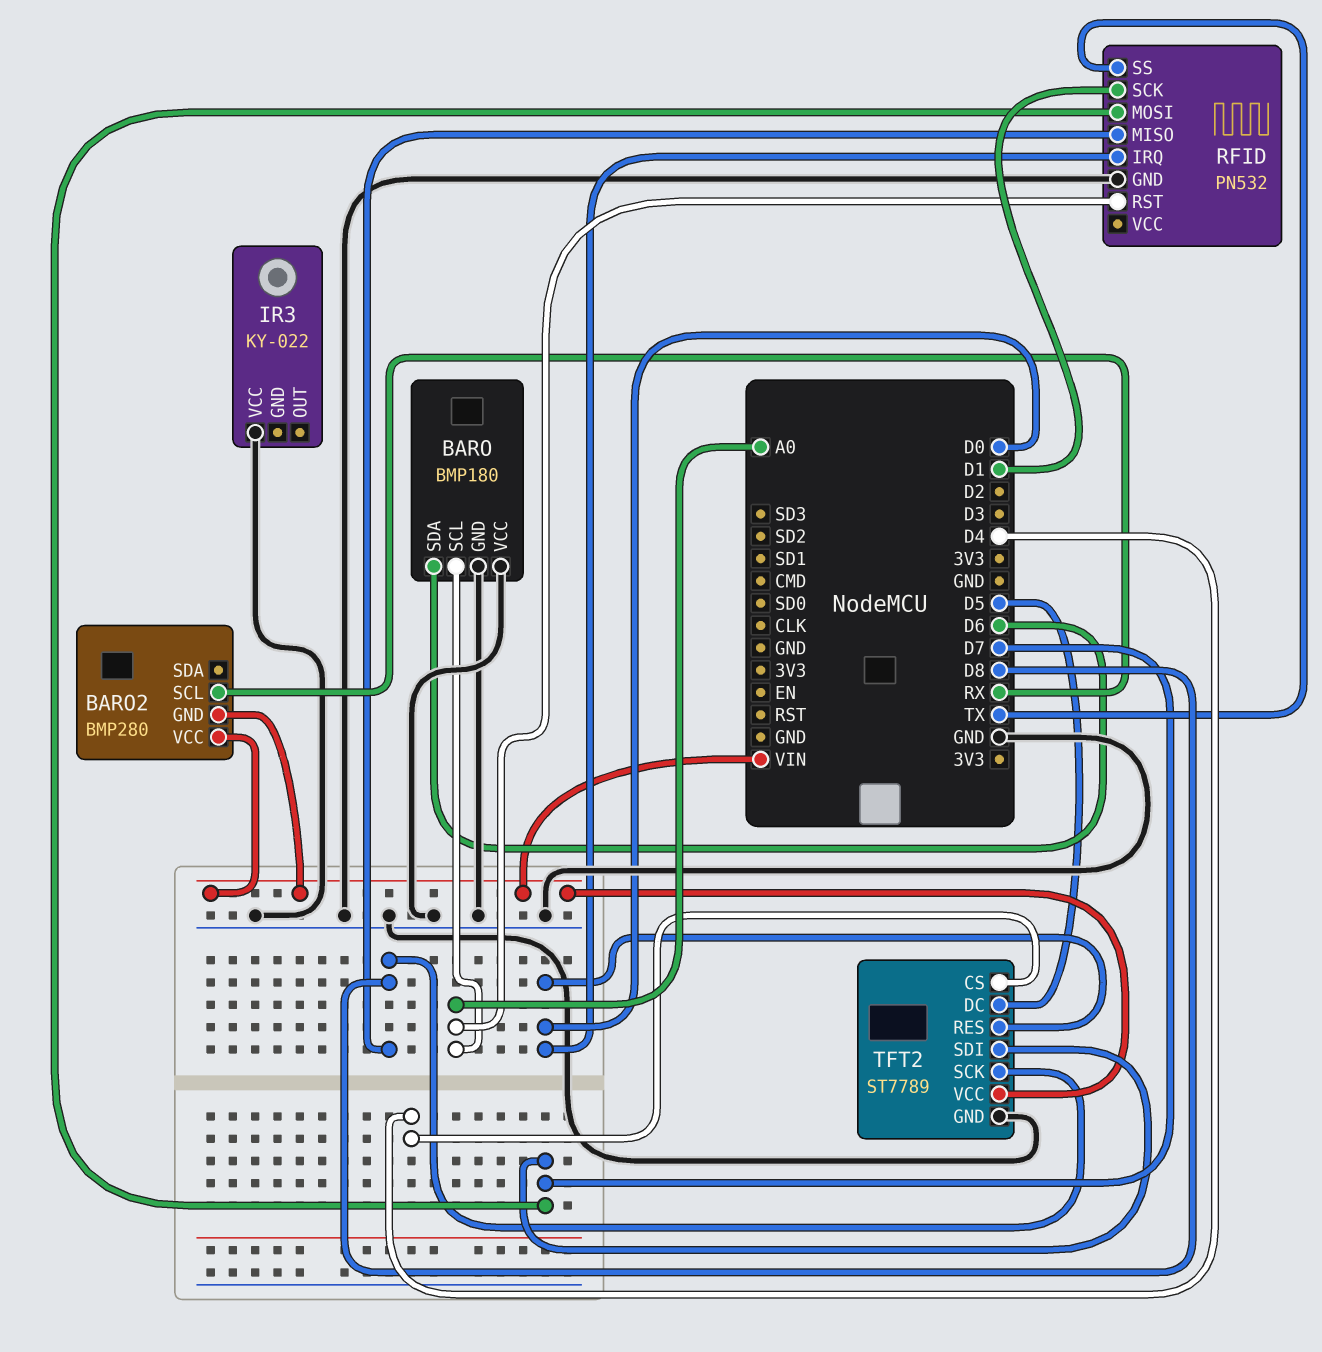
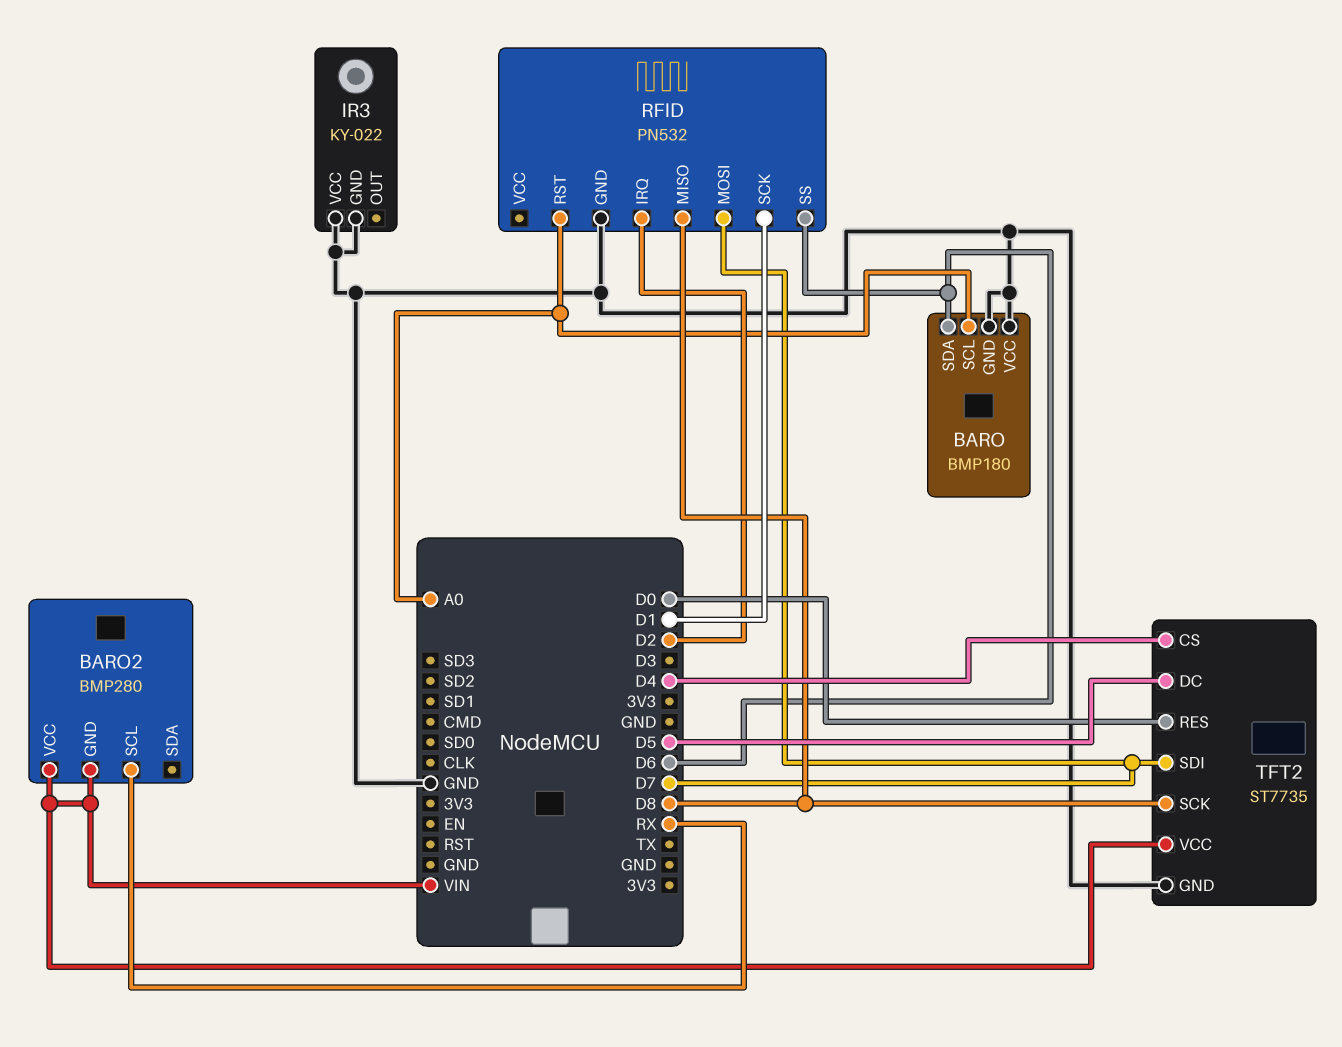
IR3 pin GND: none -> GND
RFID pin IRQ: D0 -> D2
RFID pin SS: TX -> D6
TFT2: ST7789 -> ST7735

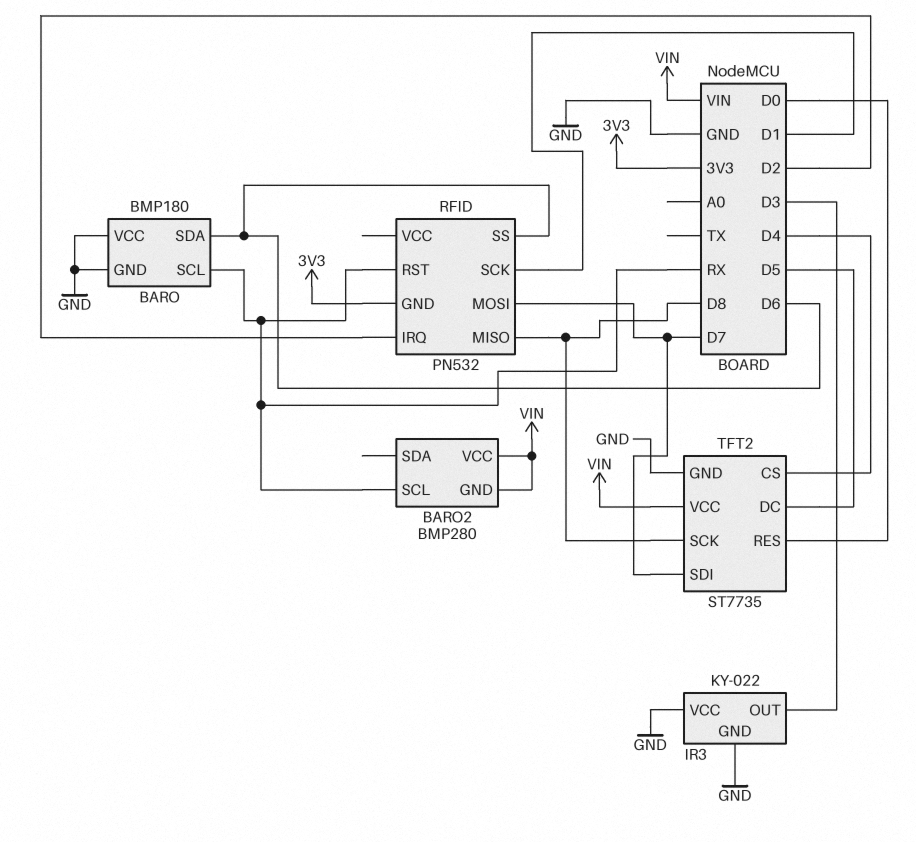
BARO pin SCL: A0 -> RX
IR3 pin OUT: none -> D3
RFID pin GND: GND -> 3V3
RFID pin RST: A0 -> RX

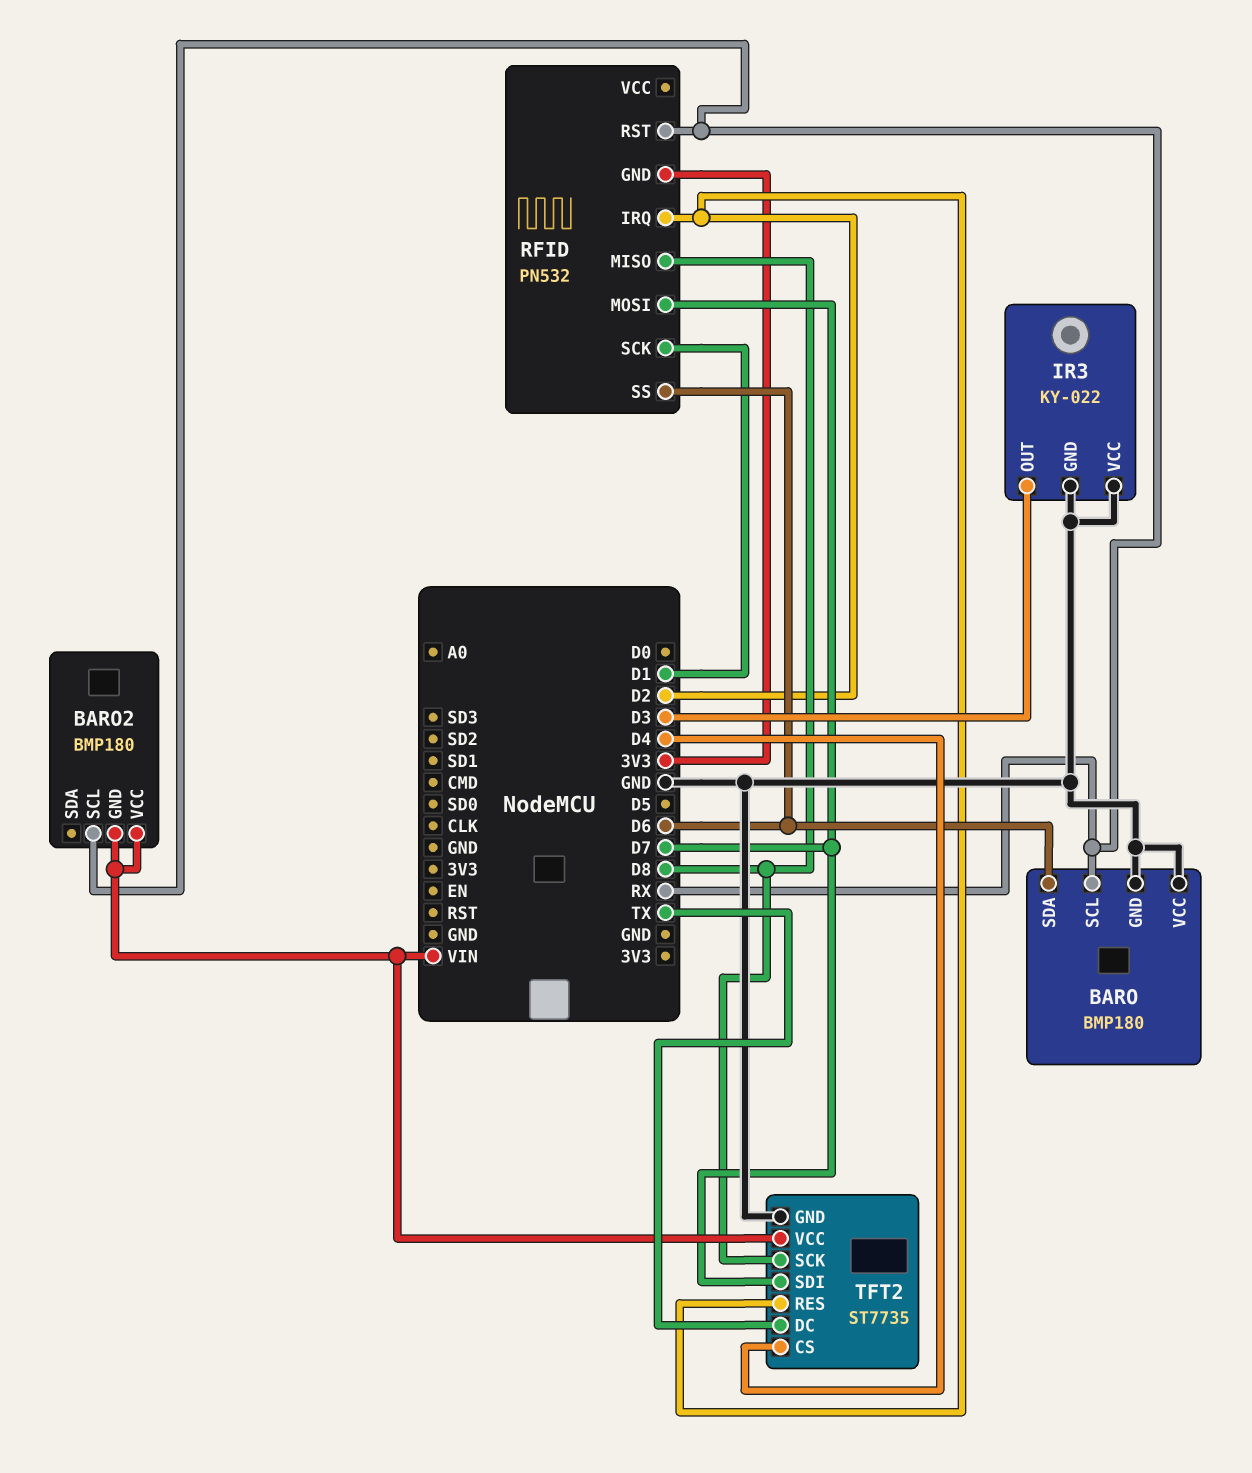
BARO2: BMP280 -> BMP180
TFT2 pin DC: D5 -> TX
TFT2 pin RES: D0 -> D2

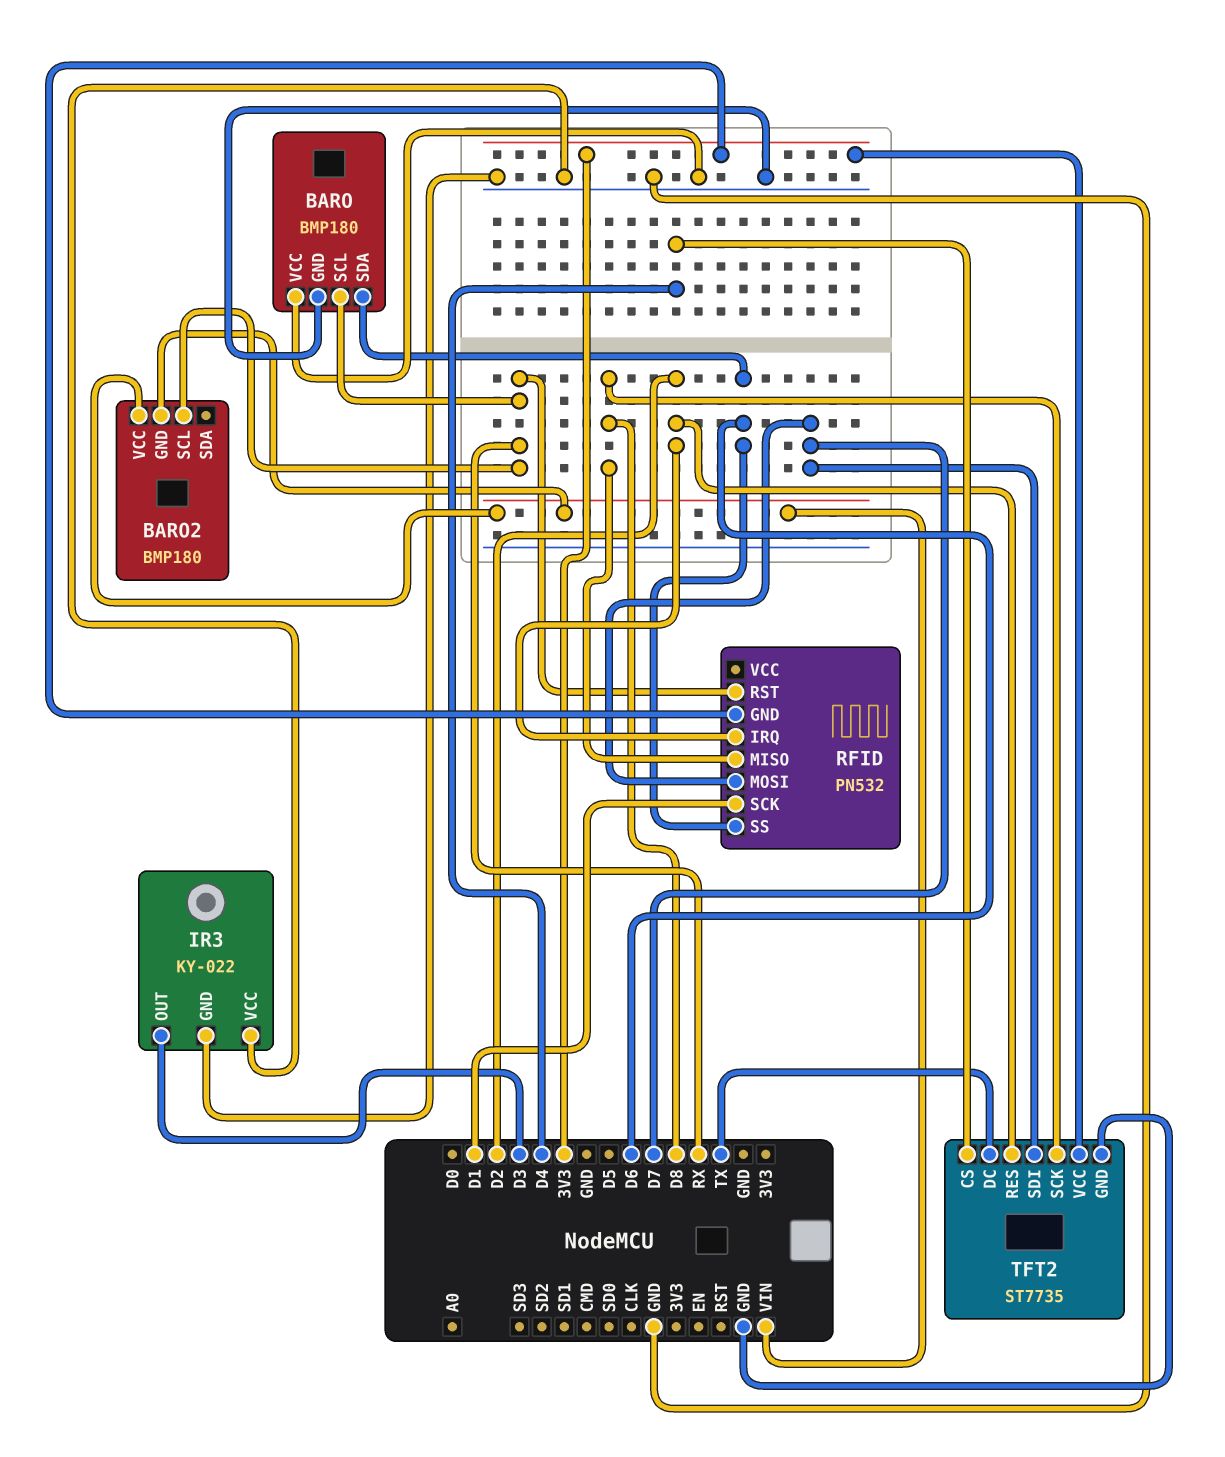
TFT2 pin VCC: VIN -> 3V3

